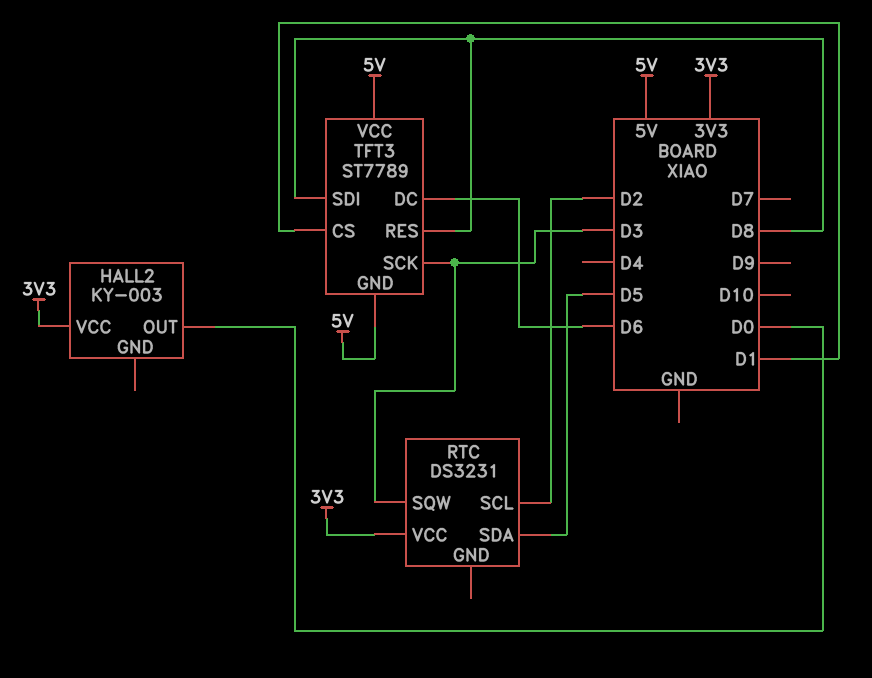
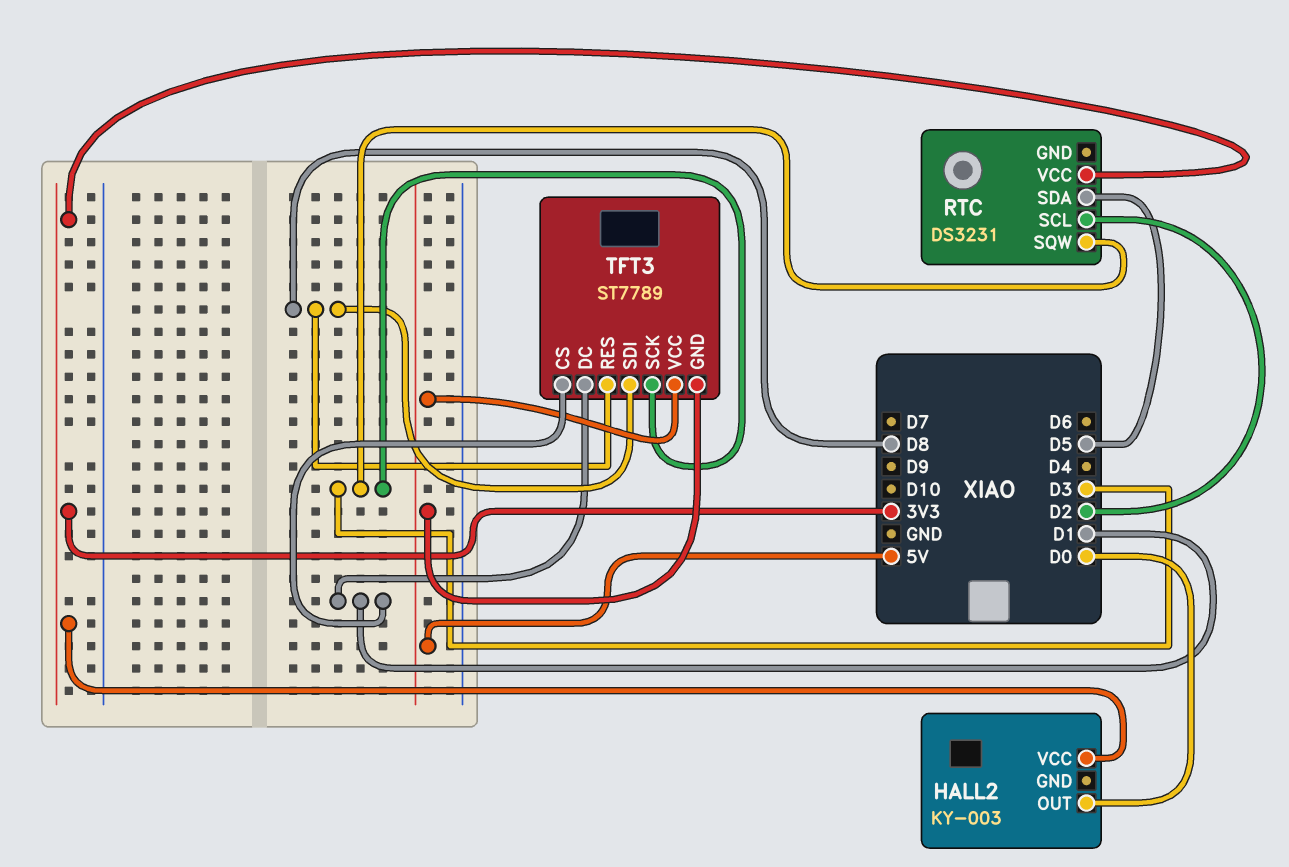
TFT3 pin DC: D6 -> D1

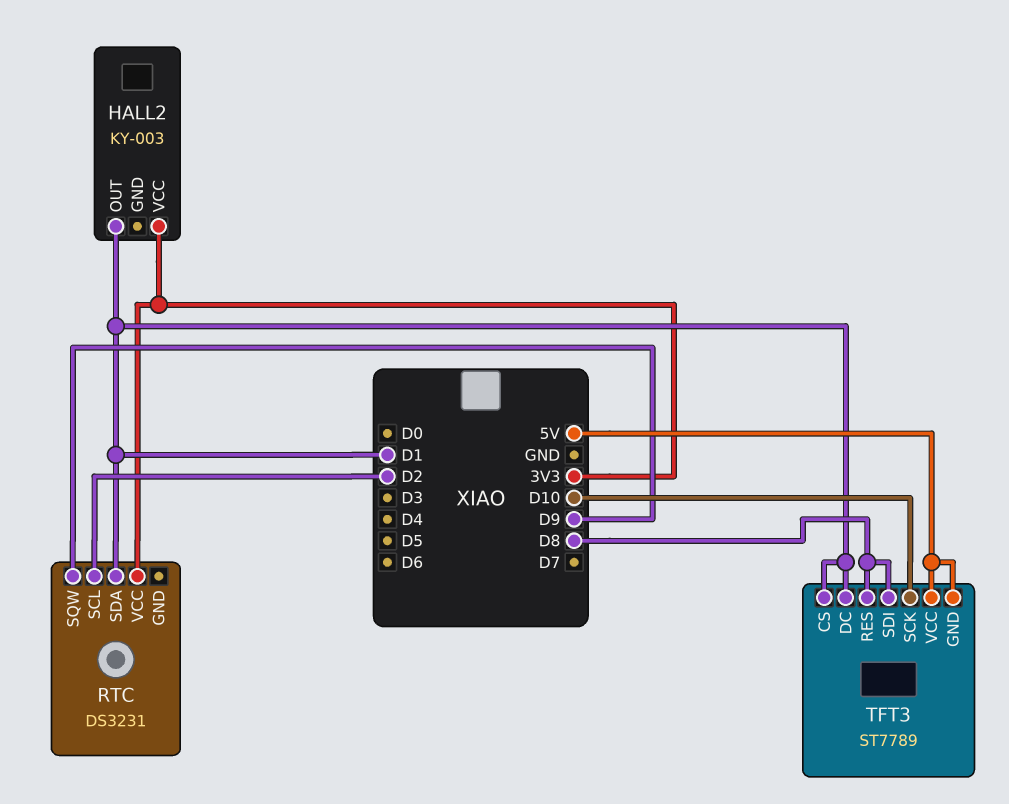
HALL2 pin OUT: D0 -> D1
RTC pin SDA: D5 -> D1
RTC pin SQW: D3 -> D9
TFT3 pin SCK: D3 -> D10

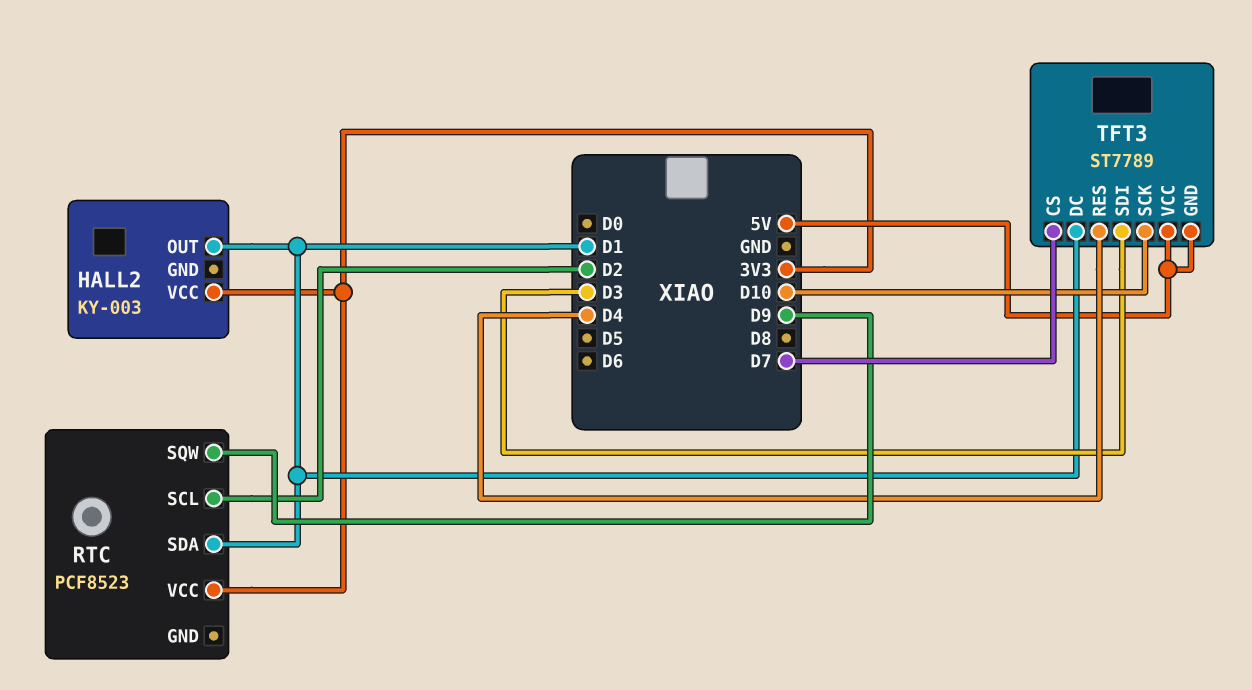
RTC: DS3231 -> PCF8523
TFT3 pin CS: D1 -> D7
TFT3 pin RES: D8 -> D4
TFT3 pin SDI: D8 -> D3

